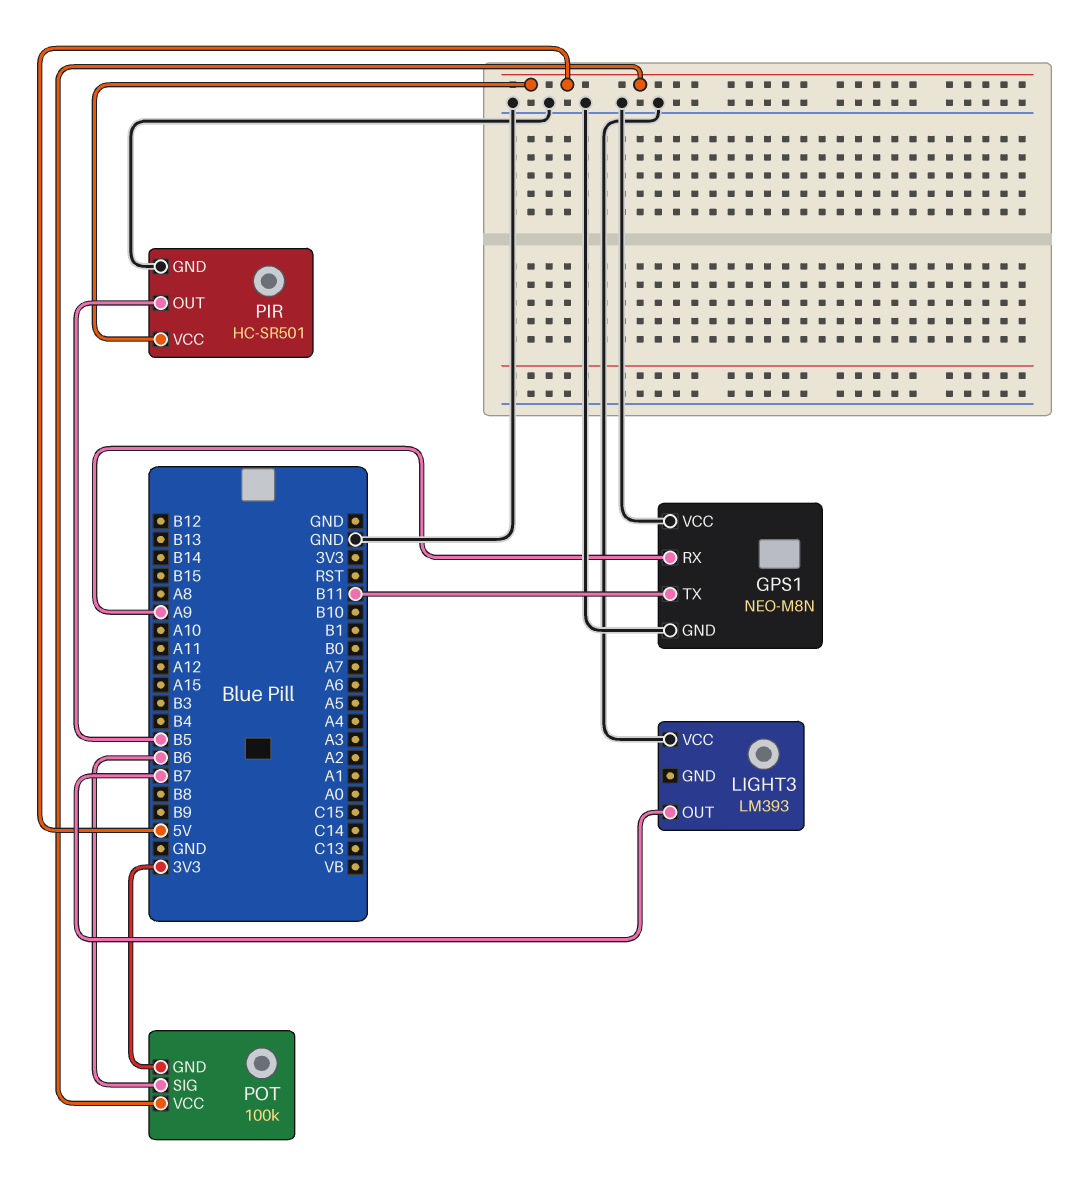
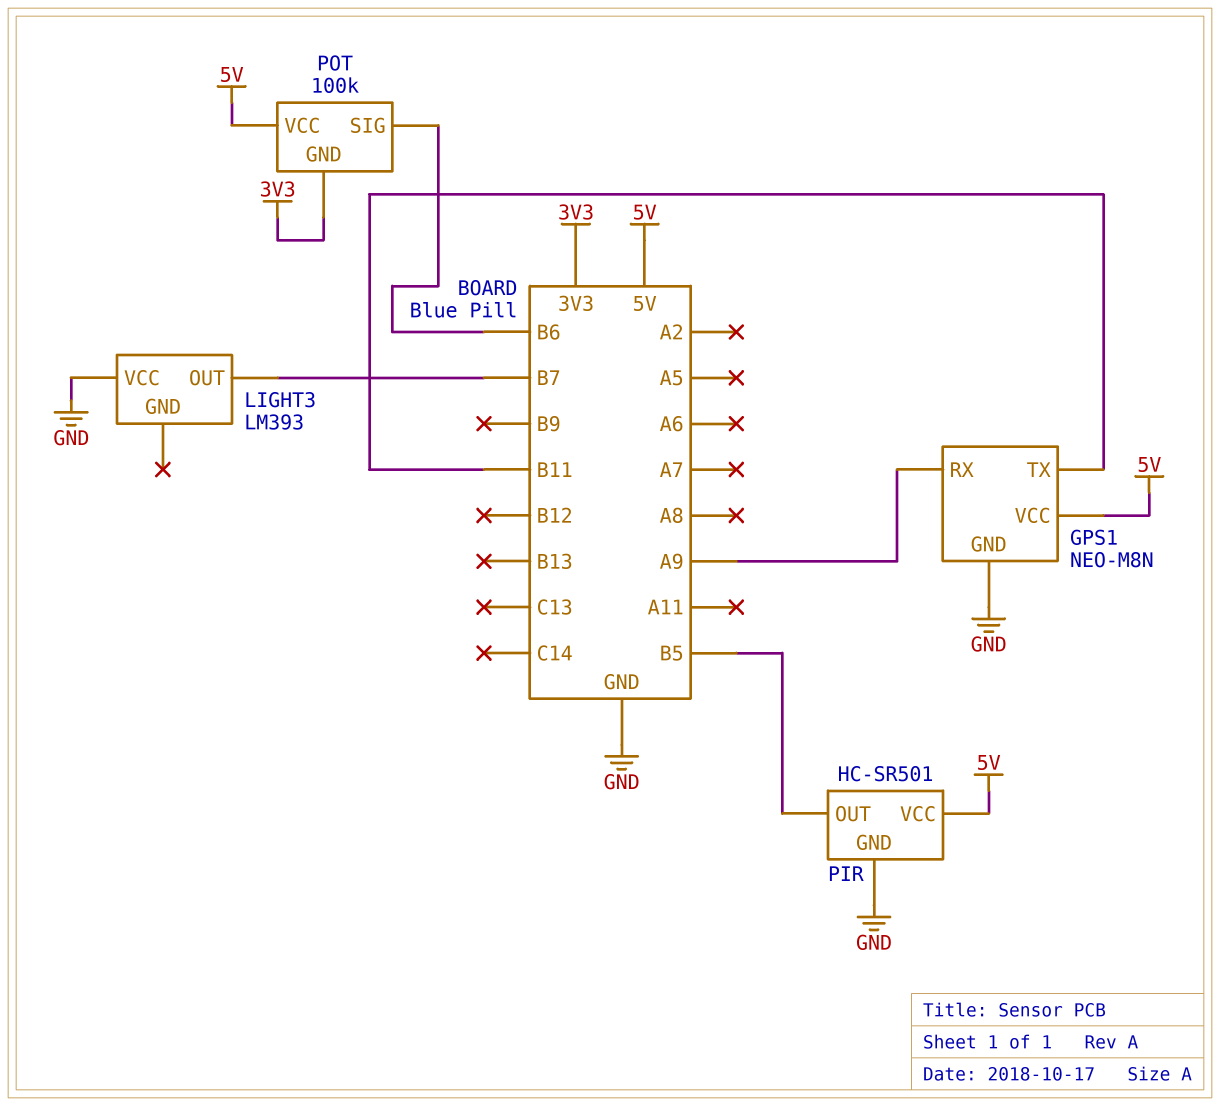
GPS1 pin VCC: GND -> 5V

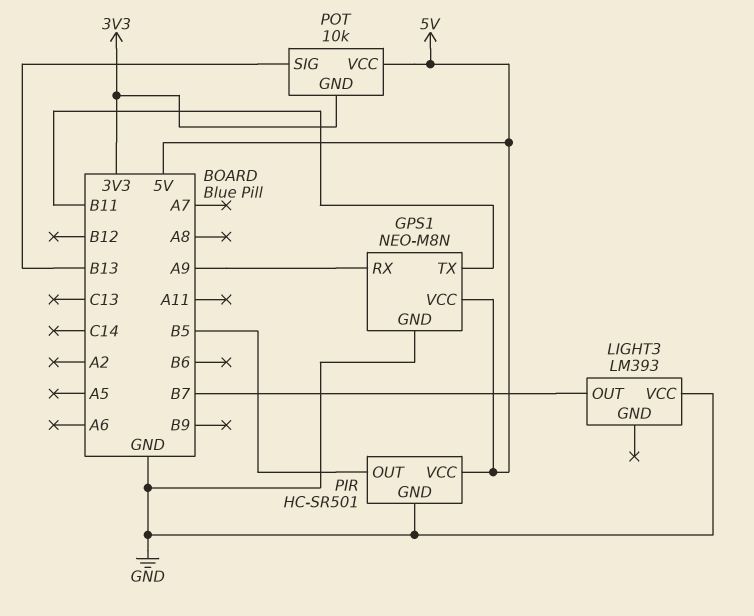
POT: 100k -> 10k
POT pin SIG: B6 -> B13

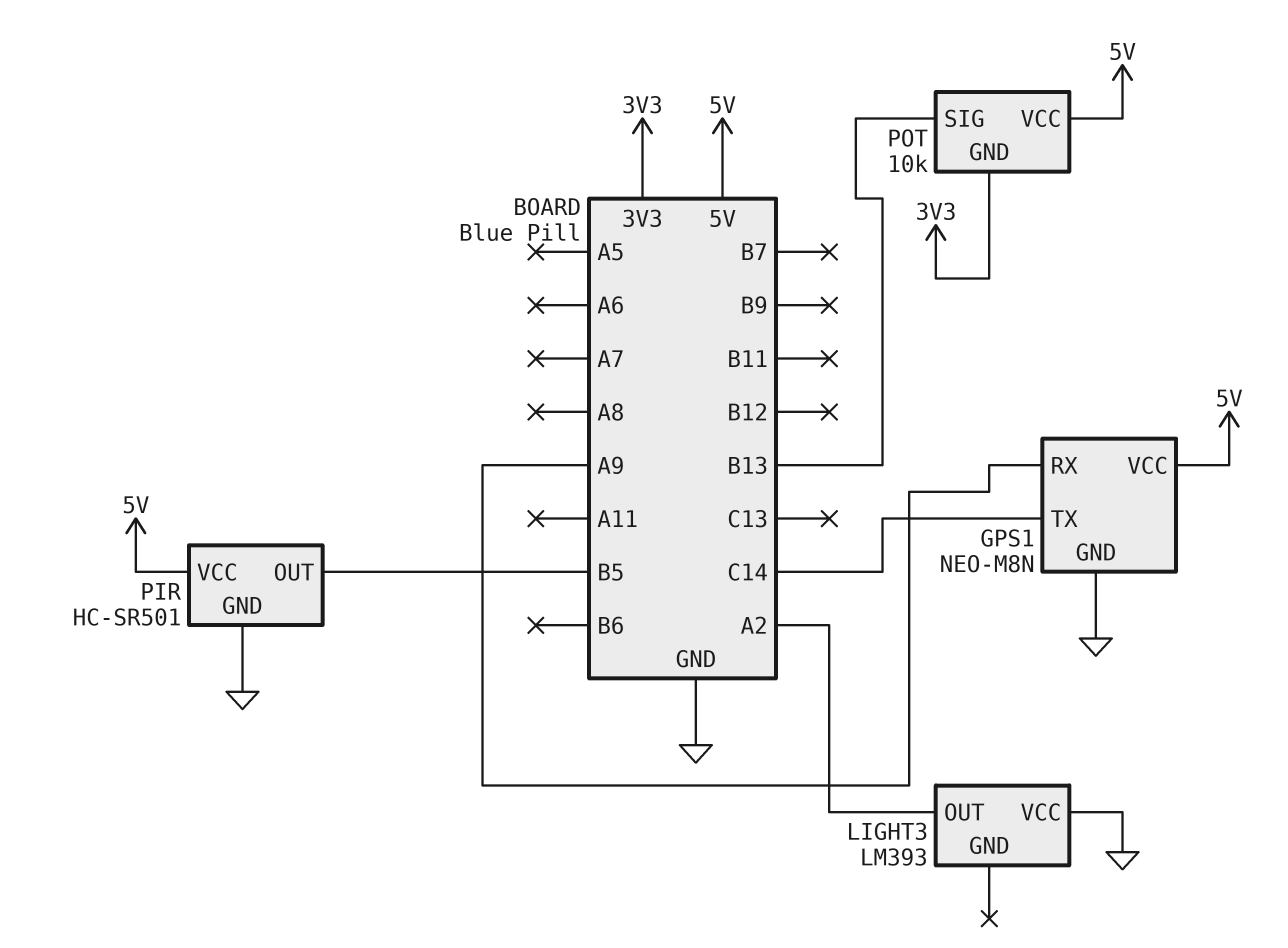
GPS1 pin TX: B11 -> C14
LIGHT3 pin OUT: B7 -> A2

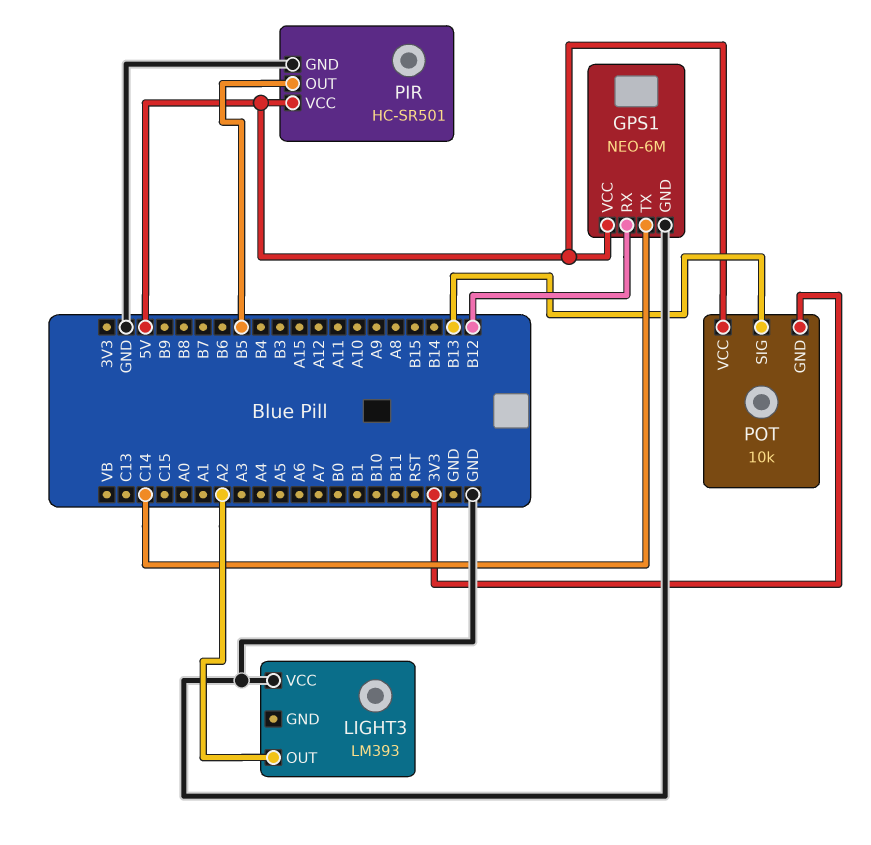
GPS1: NEO-M8N -> NEO-6M
GPS1 pin RX: A9 -> B12

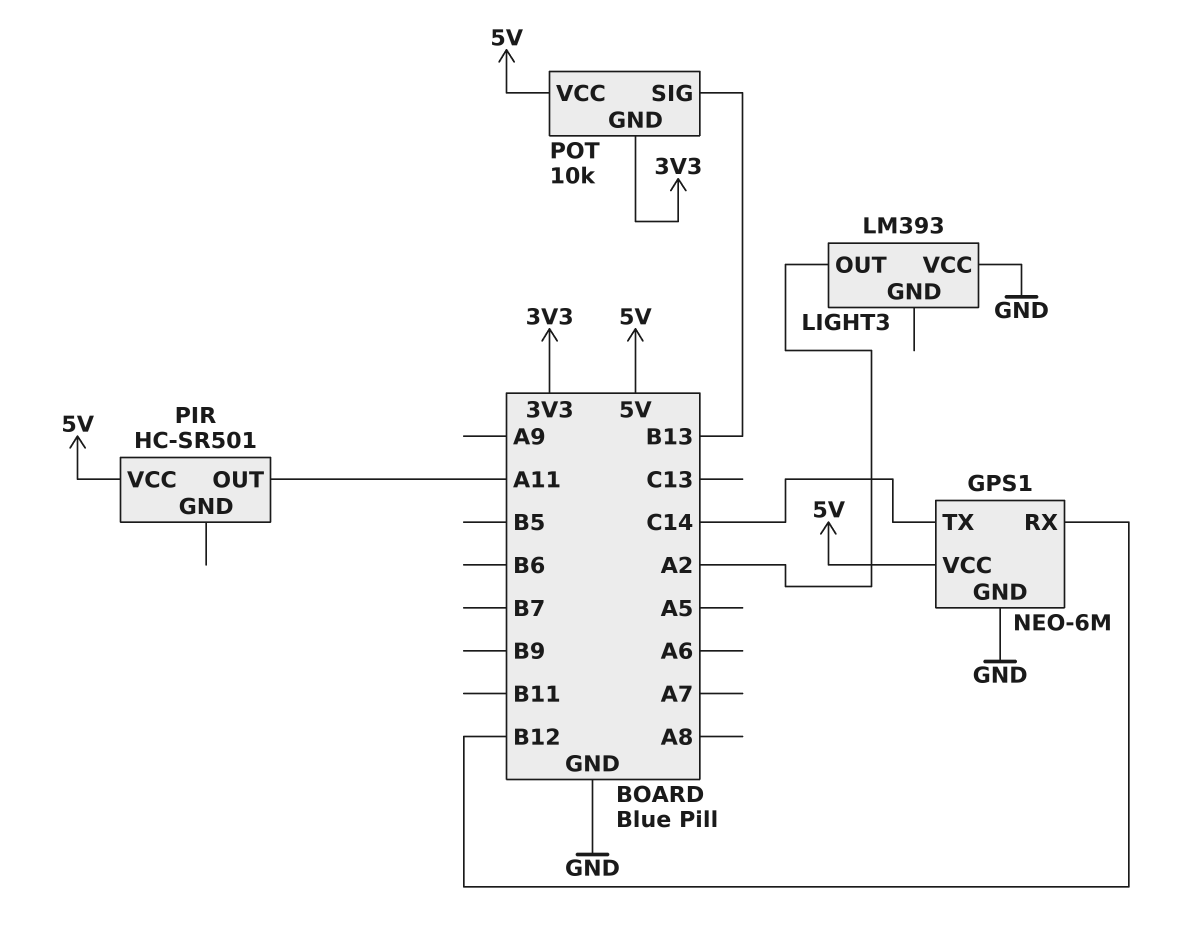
PIR pin GND: GND -> none
PIR pin OUT: B5 -> A11

